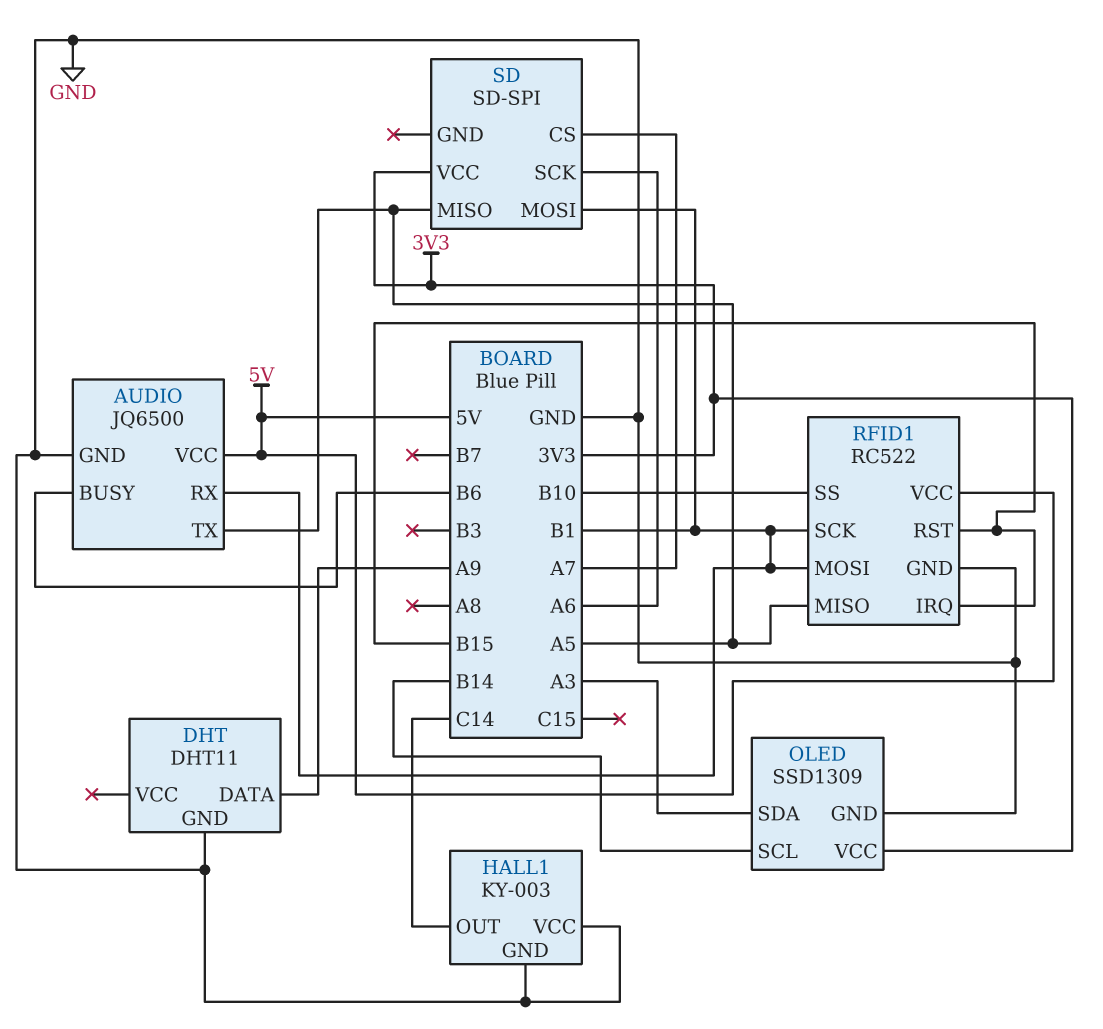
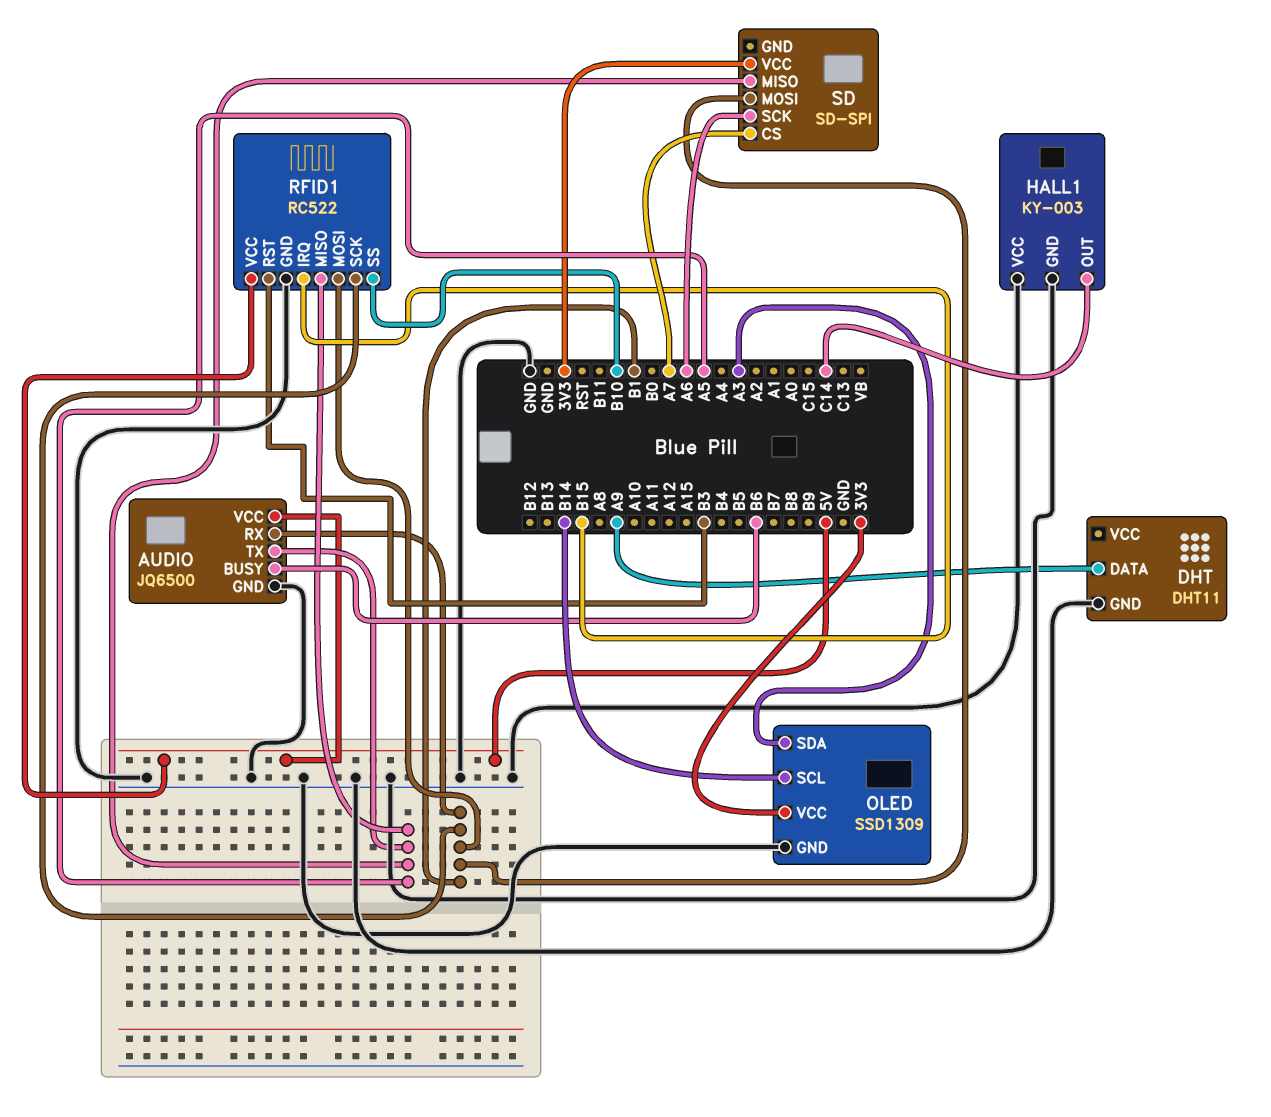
RFID1 pin RST: B15 -> B3

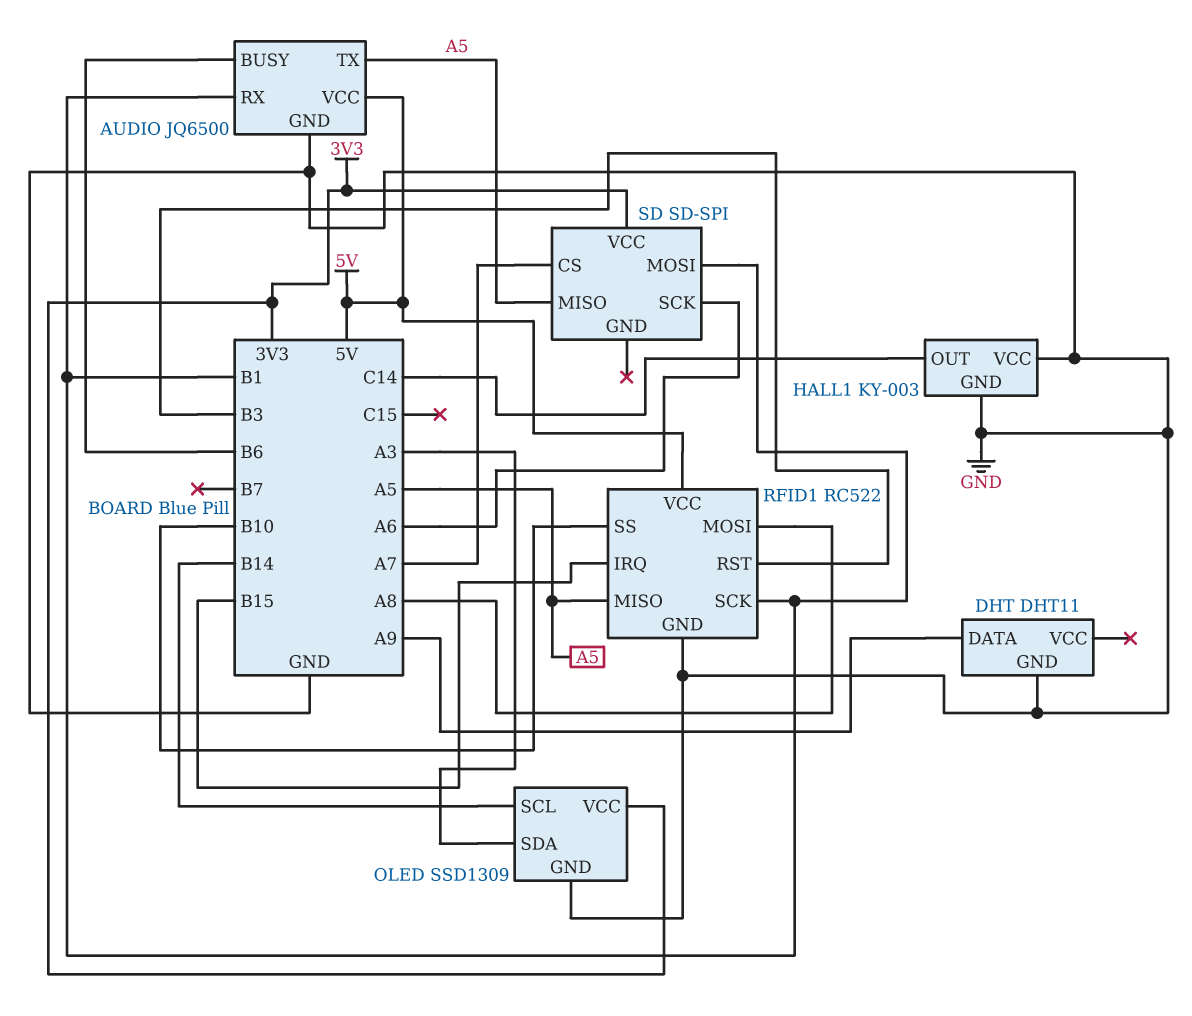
RFID1 pin MOSI: B1 -> A8

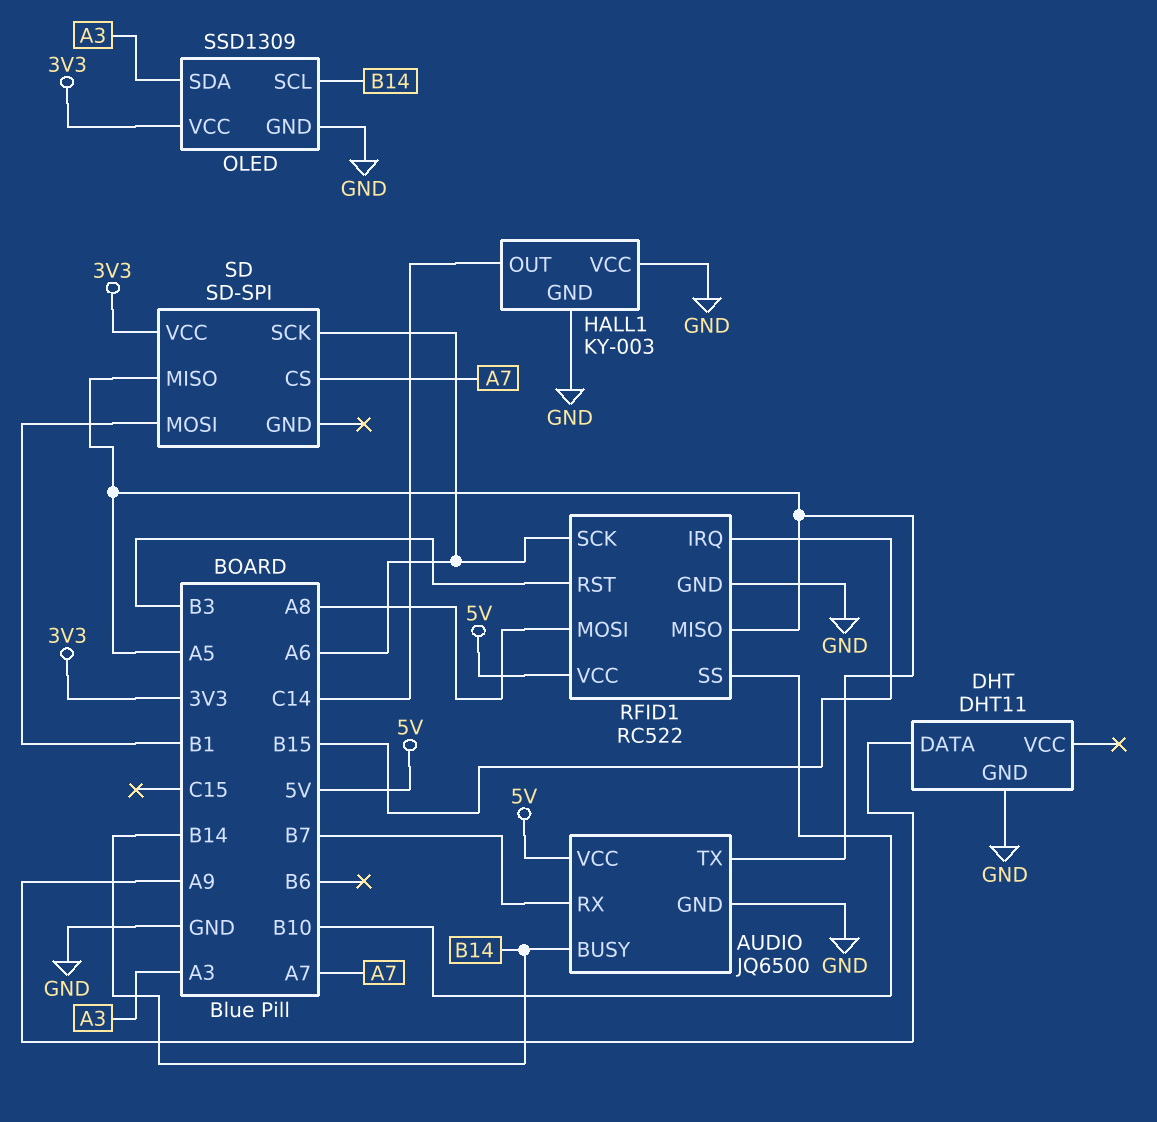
AUDIO pin BUSY: B6 -> B14
AUDIO pin RX: B1 -> B7
RFID1 pin SCK: B1 -> A6

